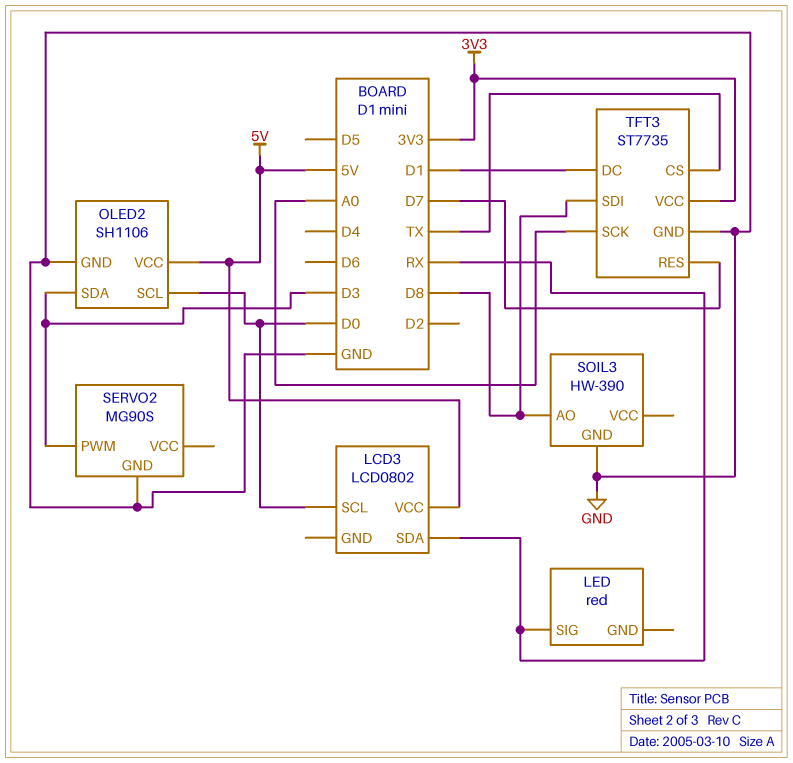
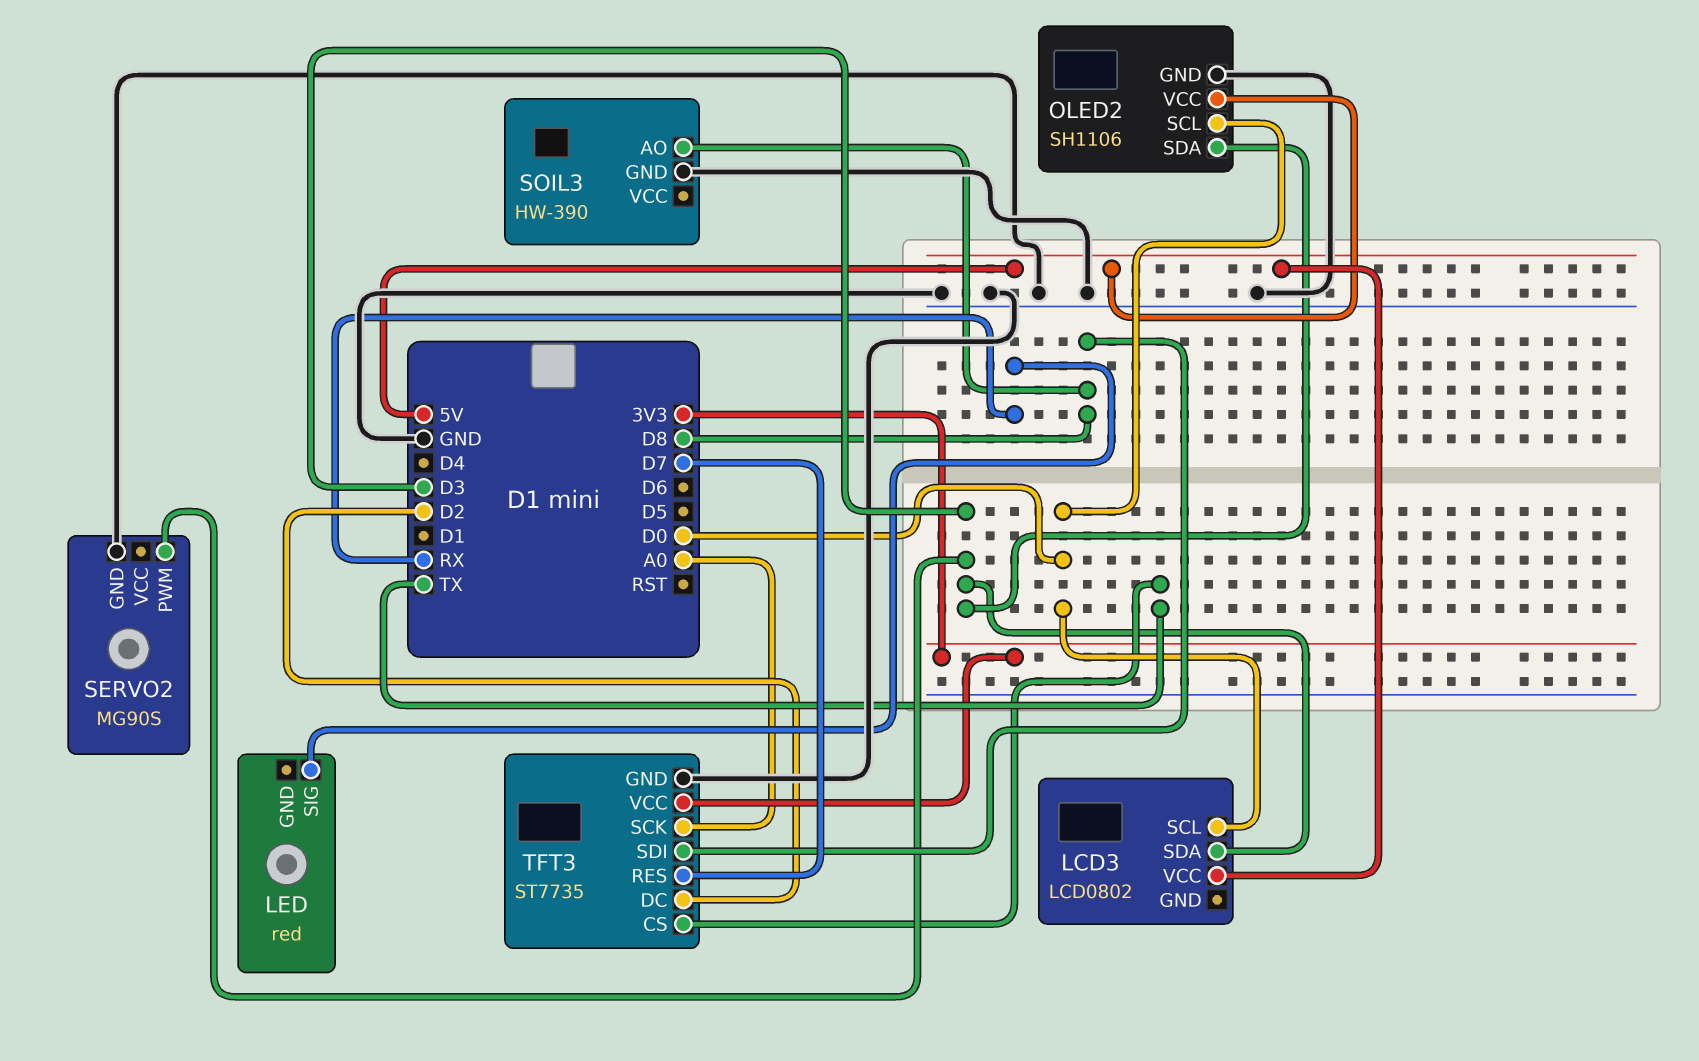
LCD3 pin SDA: RX -> D3
TFT3 pin DC: D1 -> D2

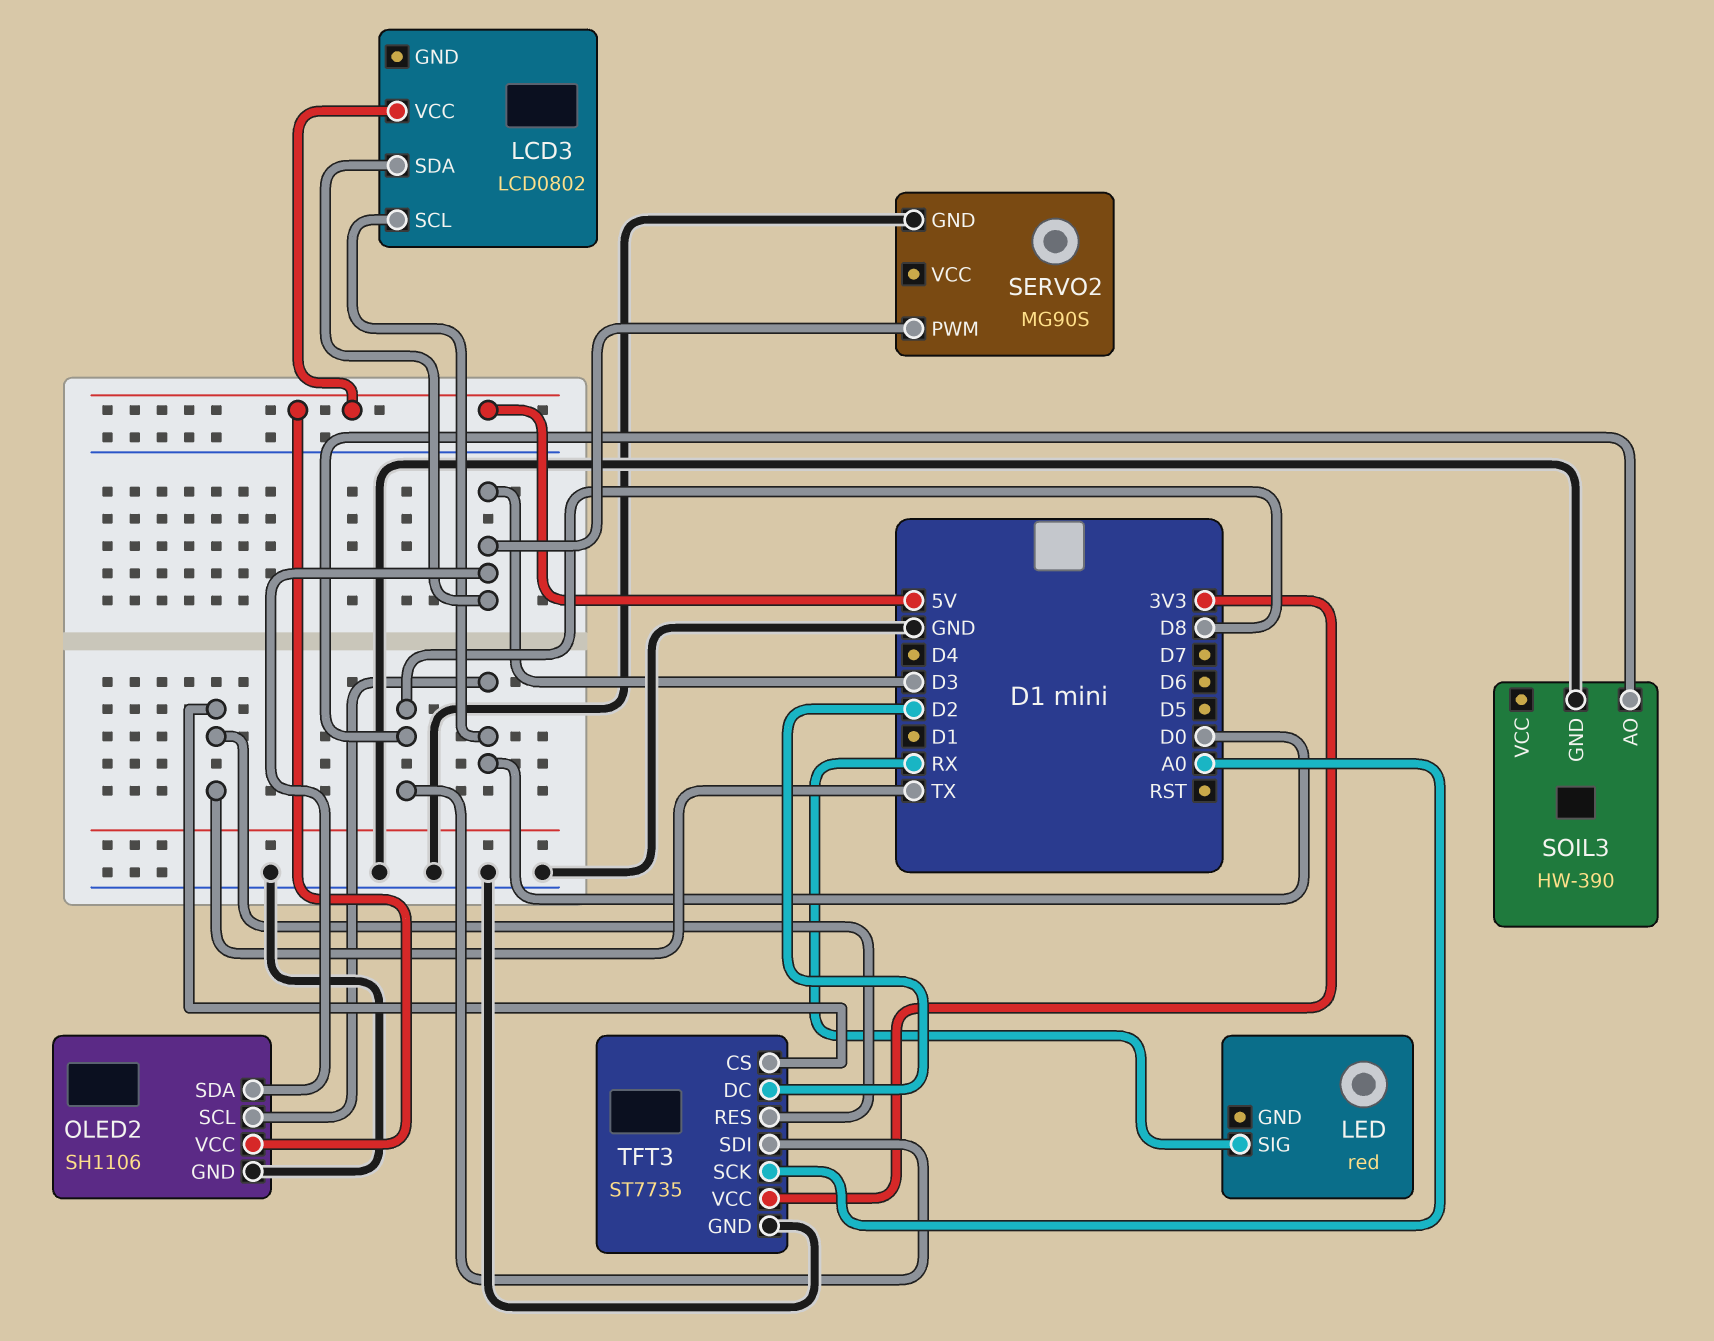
TFT3 pin RES: D7 -> TX

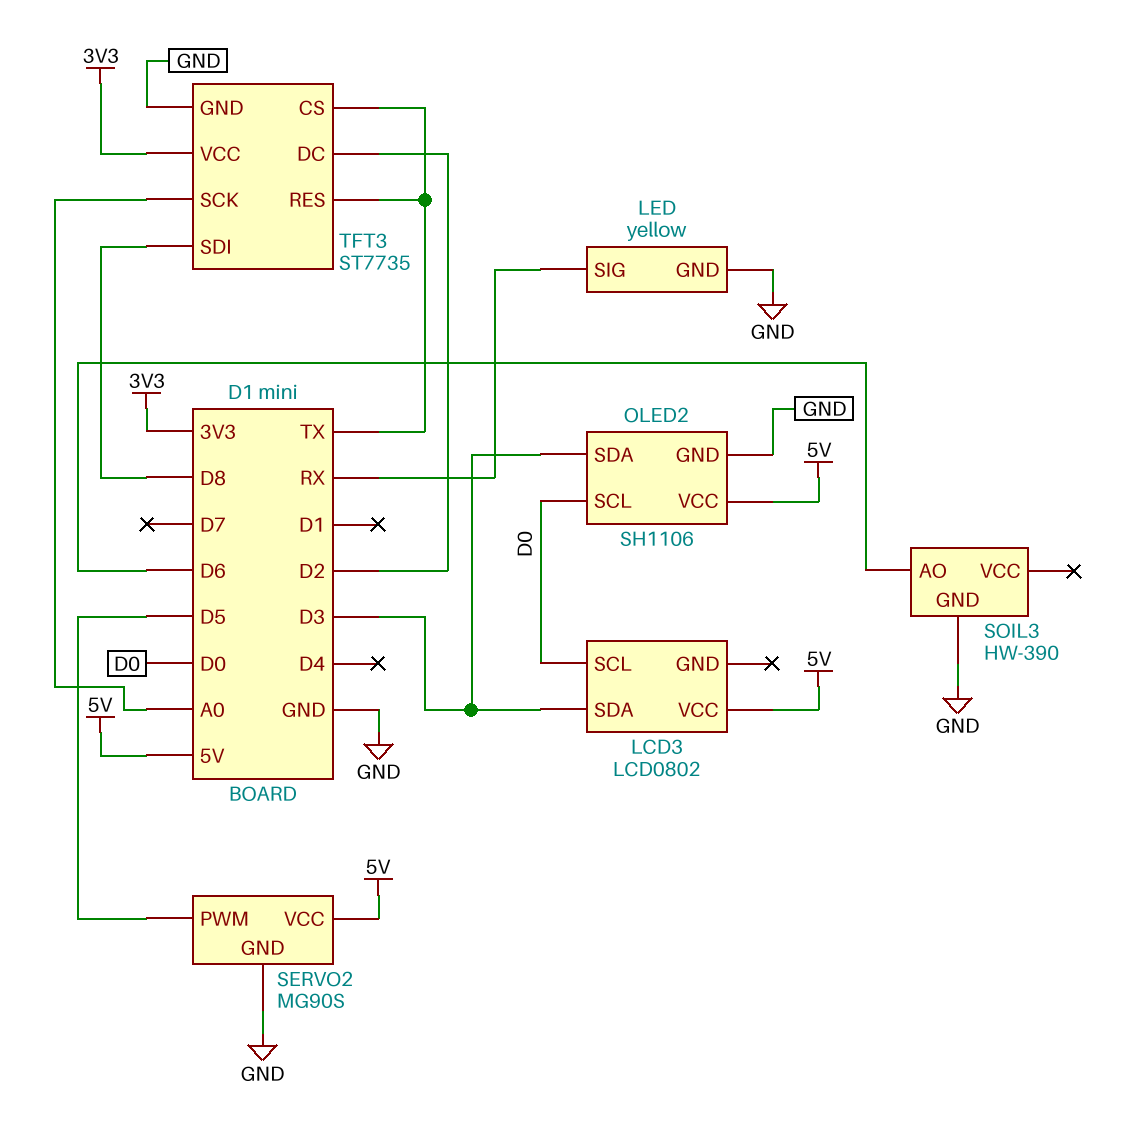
LED: red -> yellow
LED pin GND: none -> GND
SERVO2 pin PWM: D3 -> D5
SERVO2 pin VCC: none -> 5V
SOIL3 pin AO: D8 -> D6

